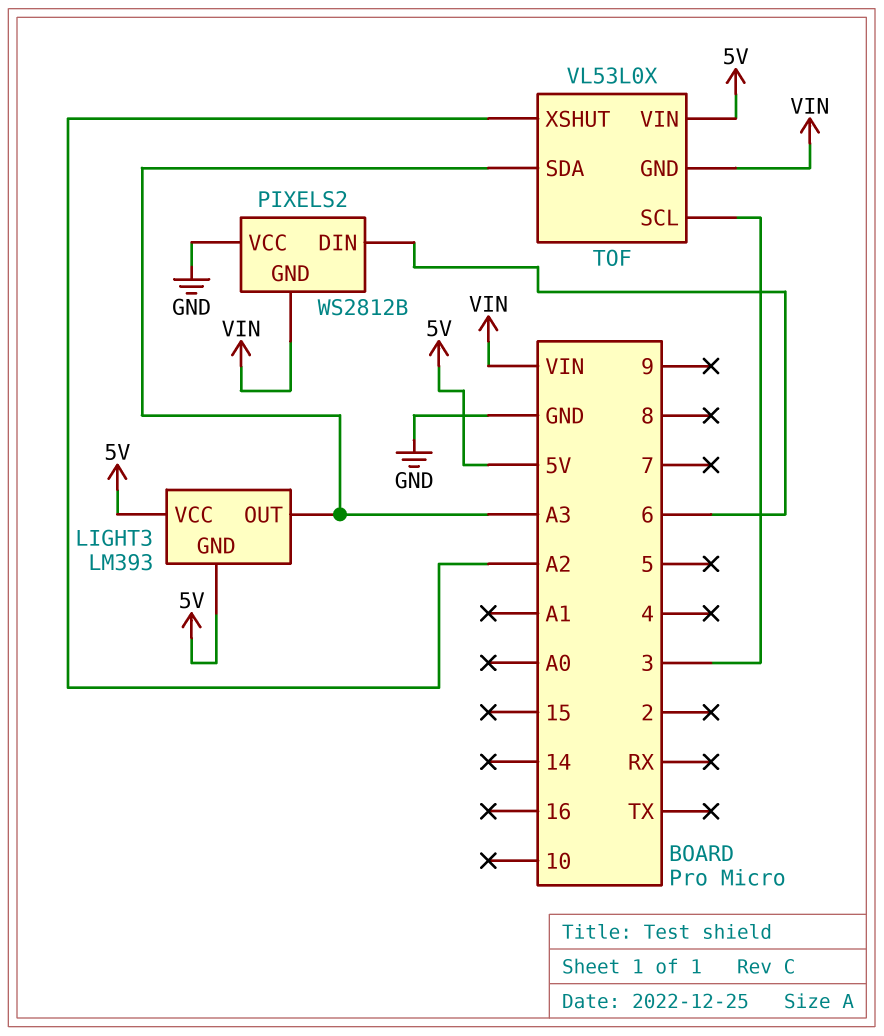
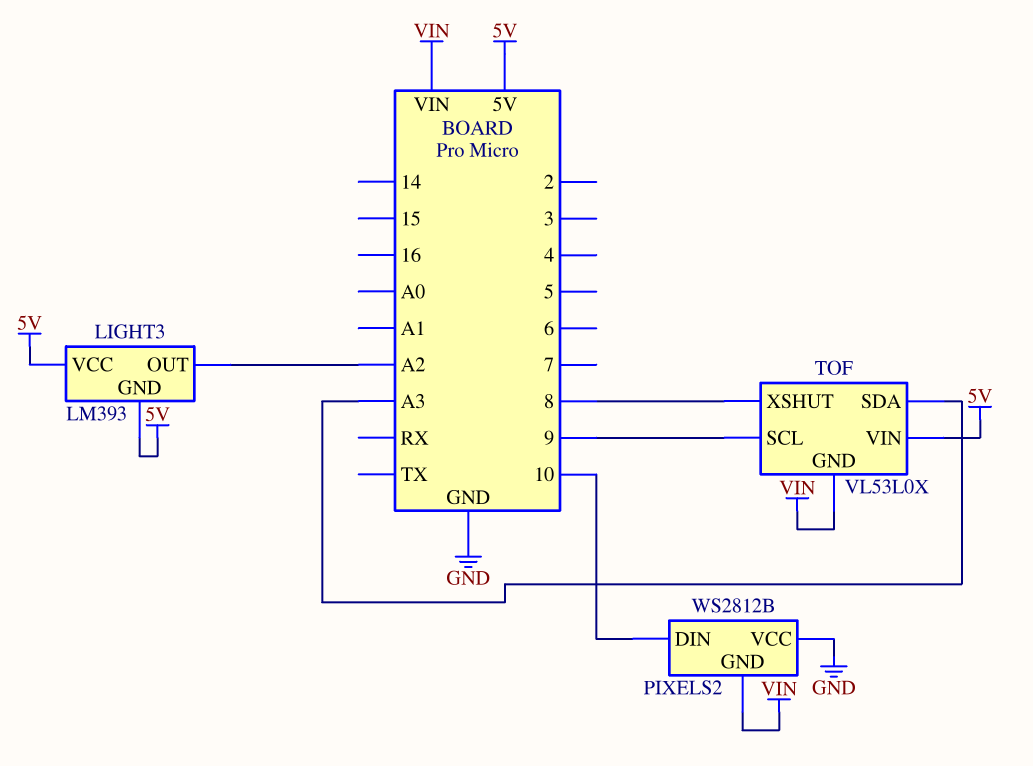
LIGHT3 pin OUT: A3 -> A2
PIXELS2 pin DIN: 6 -> 10
TOF pin SCL: 3 -> 9
TOF pin XSHUT: A2 -> 8

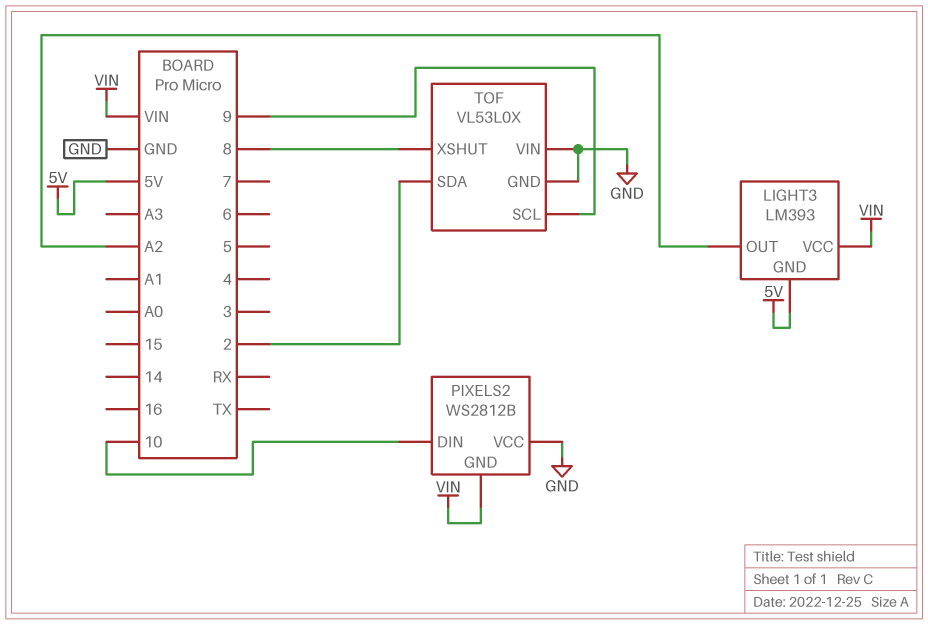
LIGHT3 pin VCC: 5V -> VIN
TOF pin GND: VIN -> GND
TOF pin SDA: A3 -> 2
TOF pin VIN: 5V -> GND

